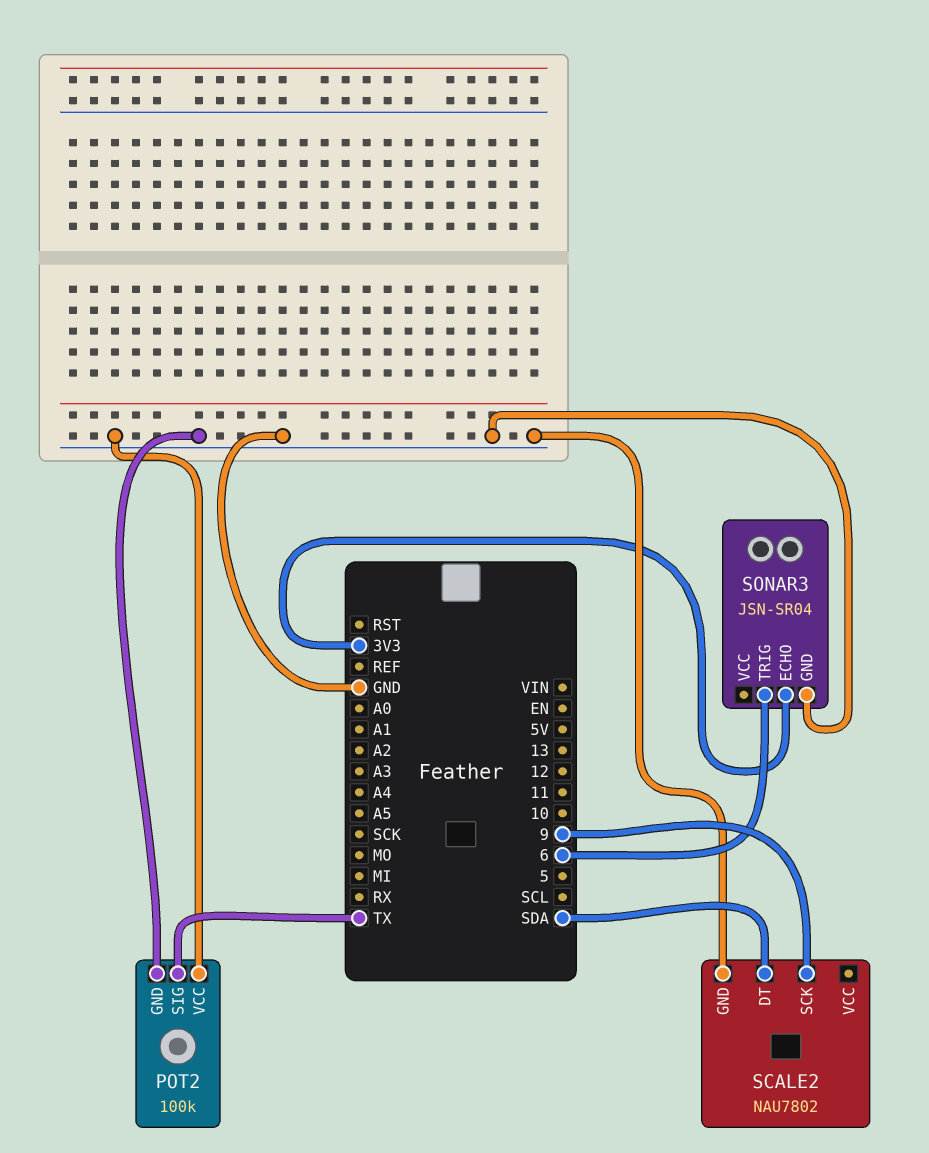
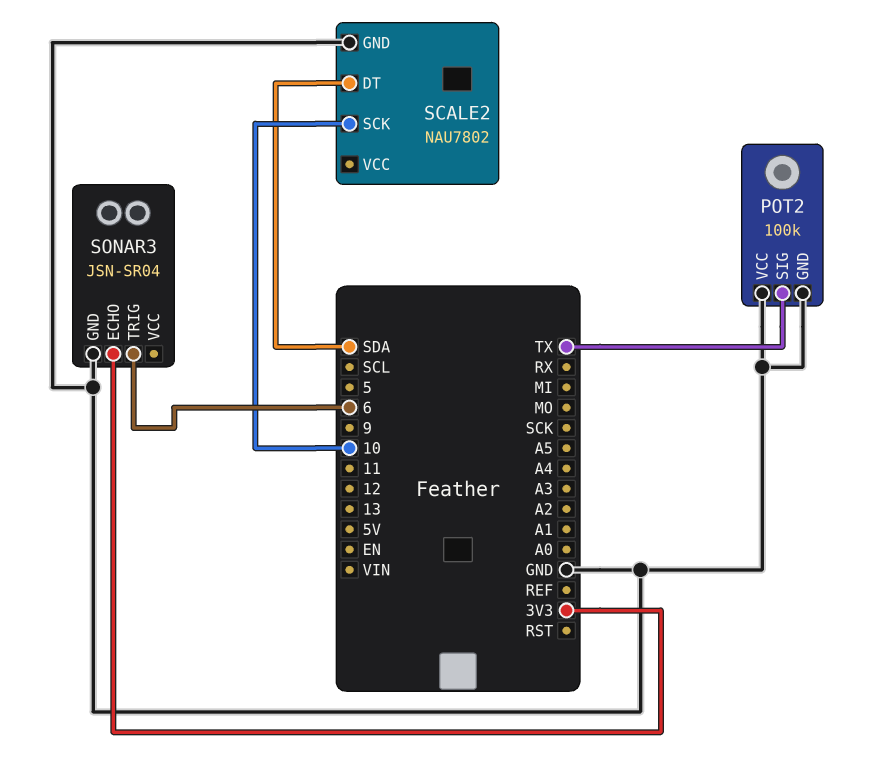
SCALE2 pin SCK: 9 -> 10

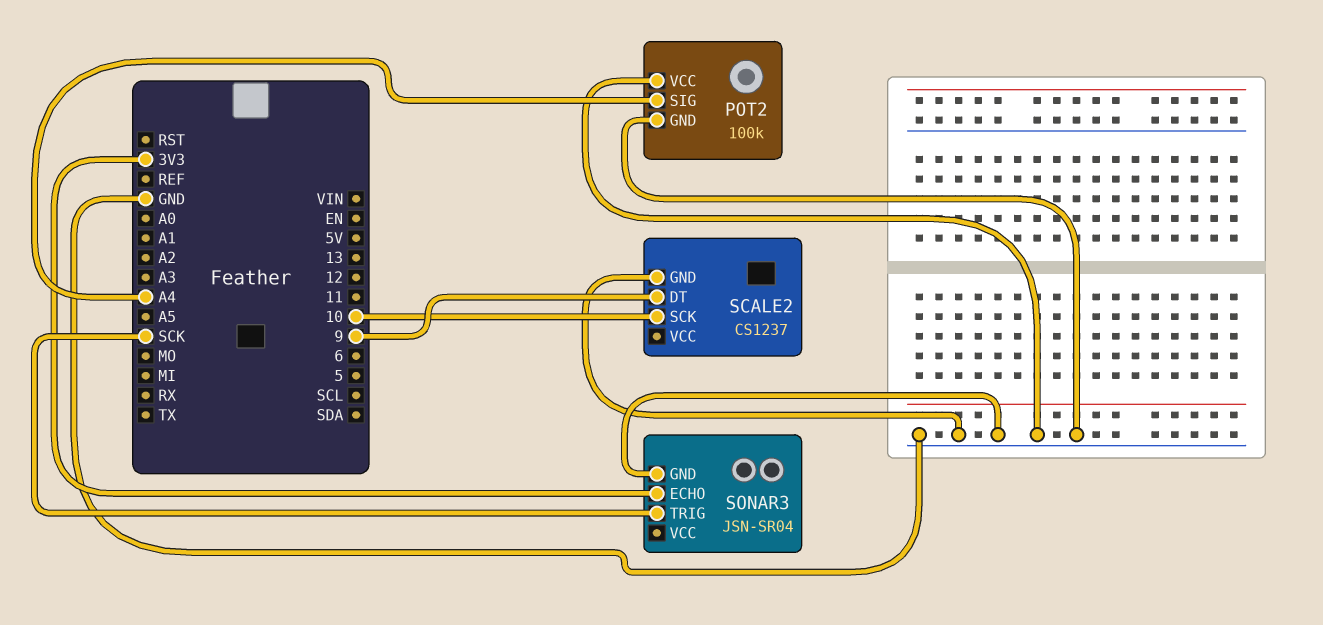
POT2 pin SIG: TX -> A4
SCALE2: NAU7802 -> CS1237
SCALE2 pin DT: SDA -> 9
SONAR3 pin TRIG: 6 -> SCK

